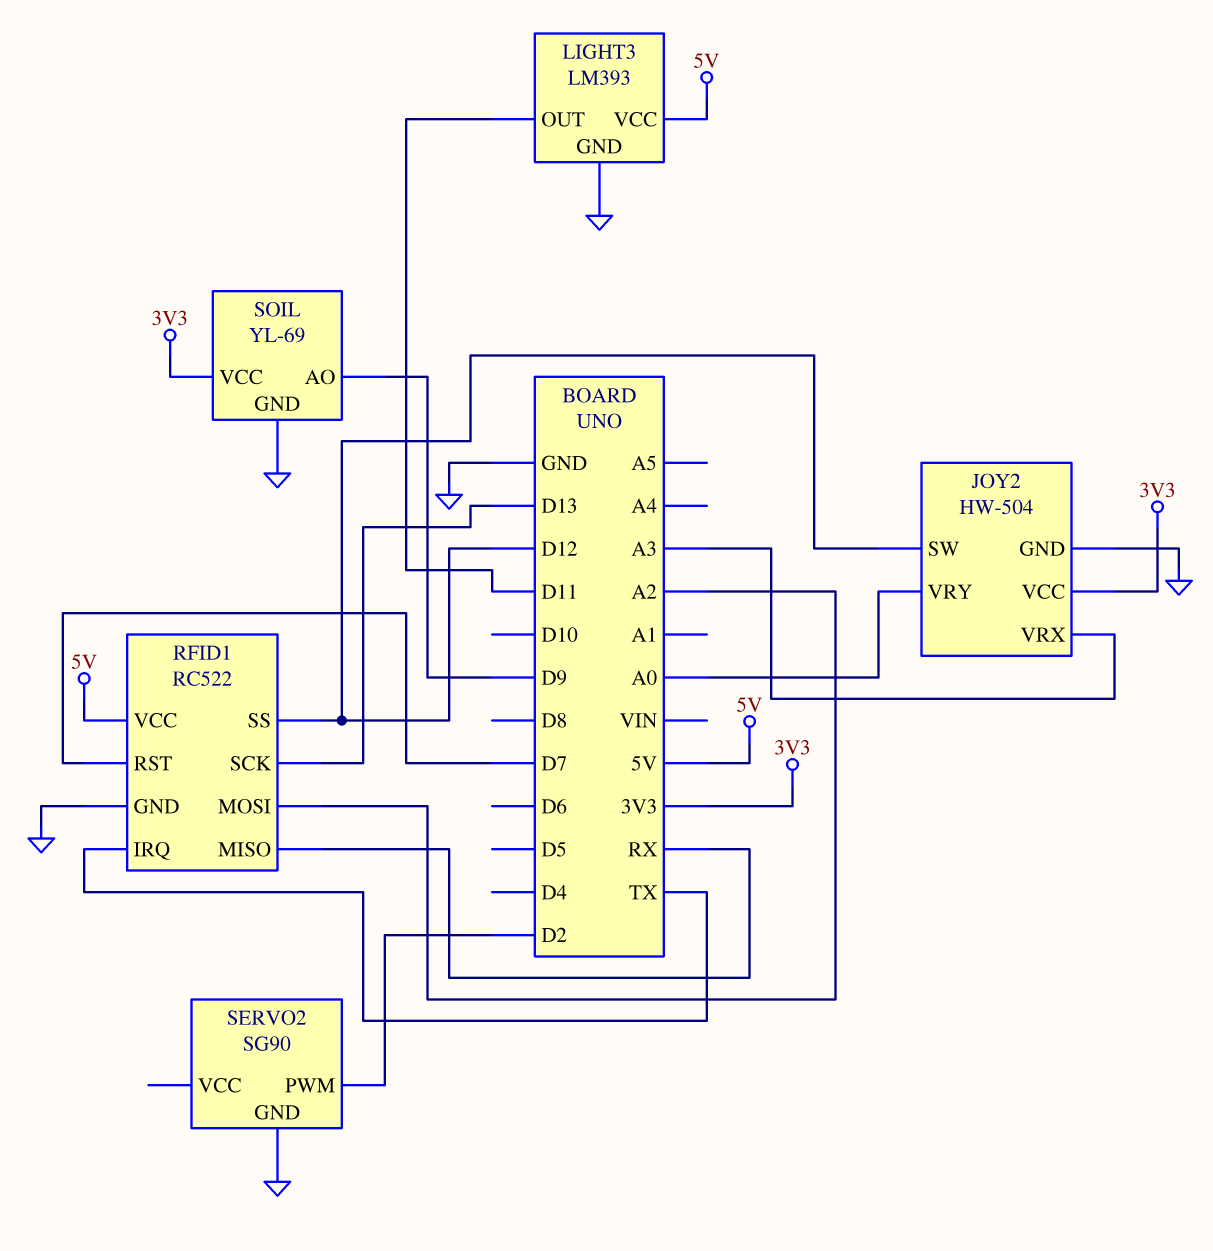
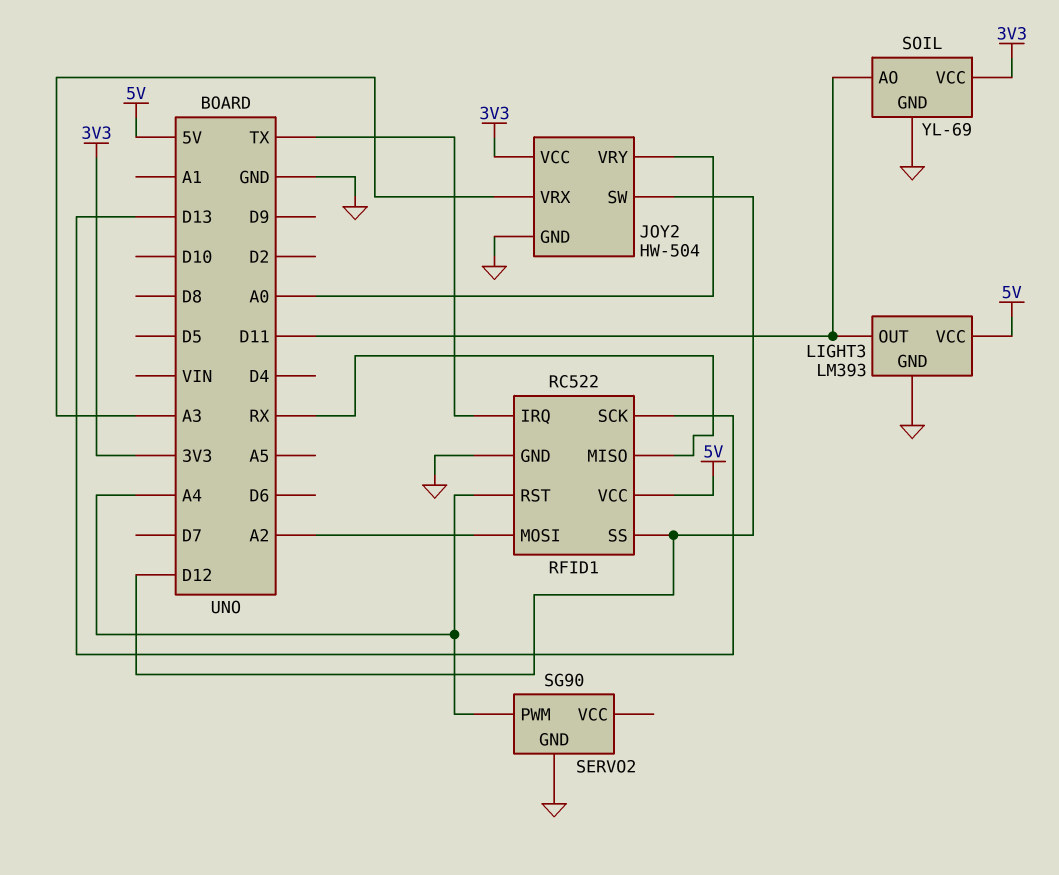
RFID1 pin RST: D7 -> A4
SERVO2 pin PWM: D2 -> A4
SOIL pin AO: D9 -> D11

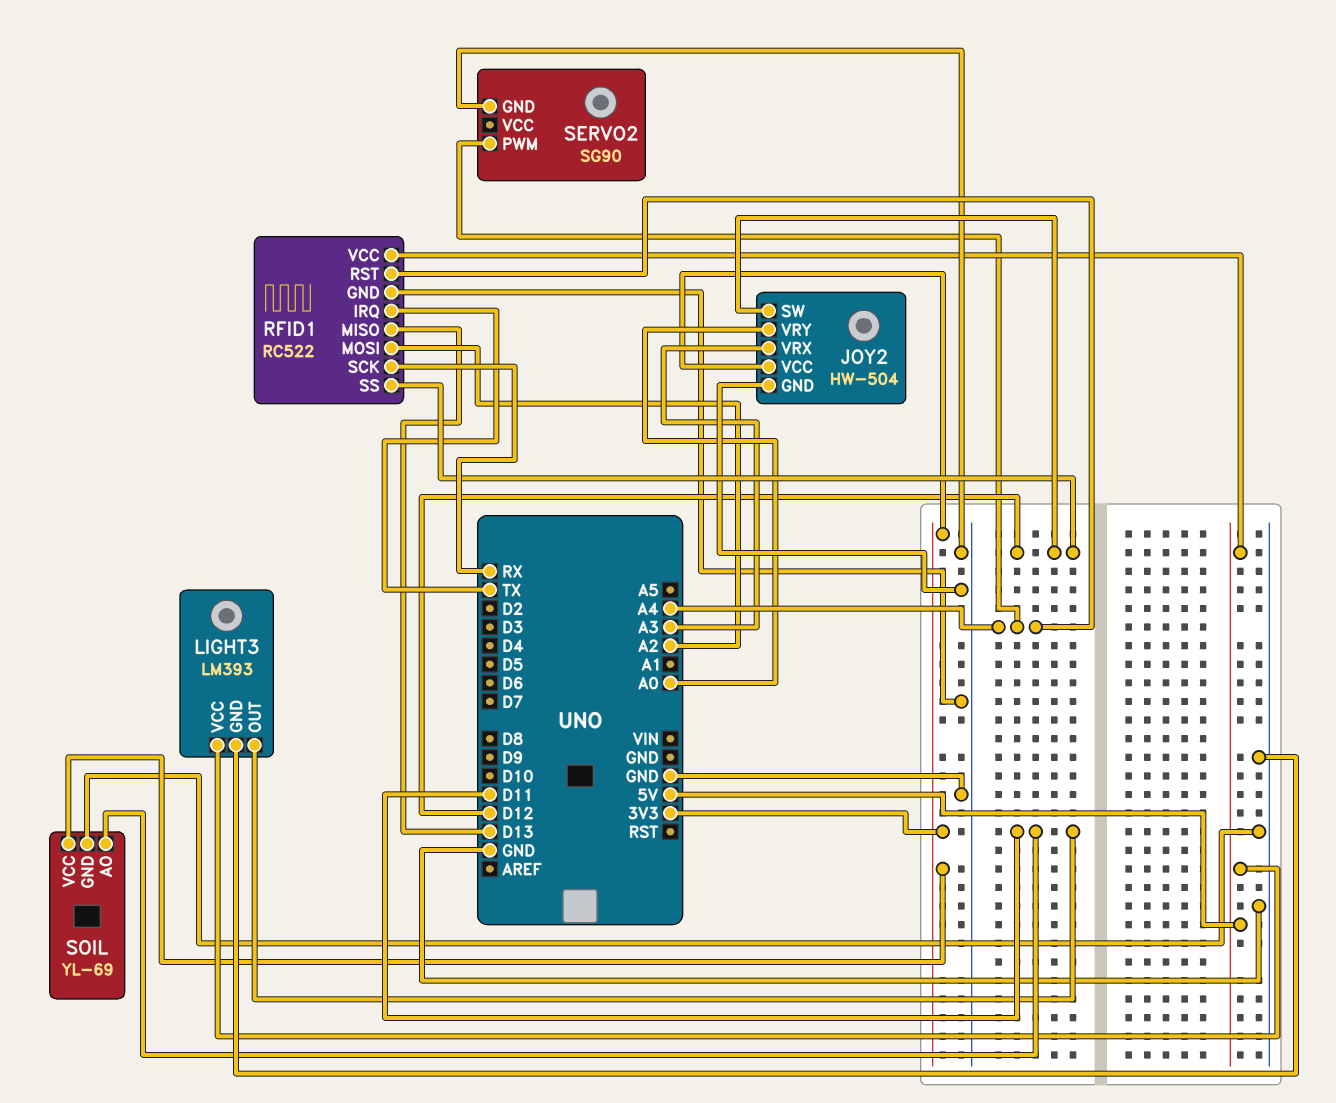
RFID1 pin MISO: RX -> D13
RFID1 pin SCK: D13 -> RX

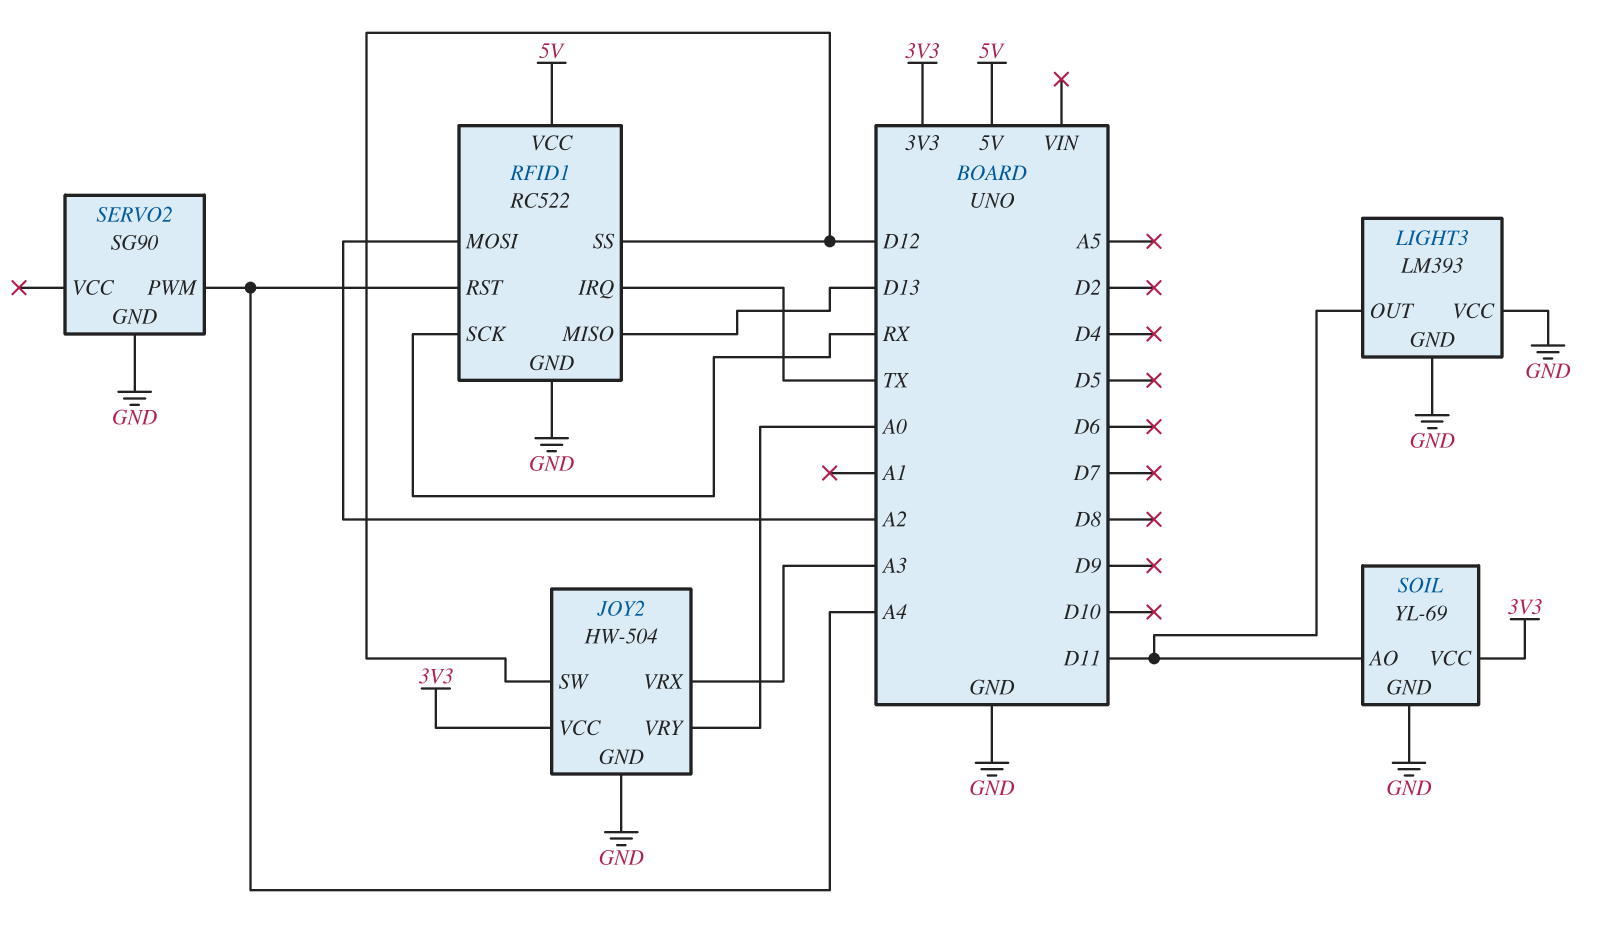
LIGHT3 pin VCC: 5V -> GND

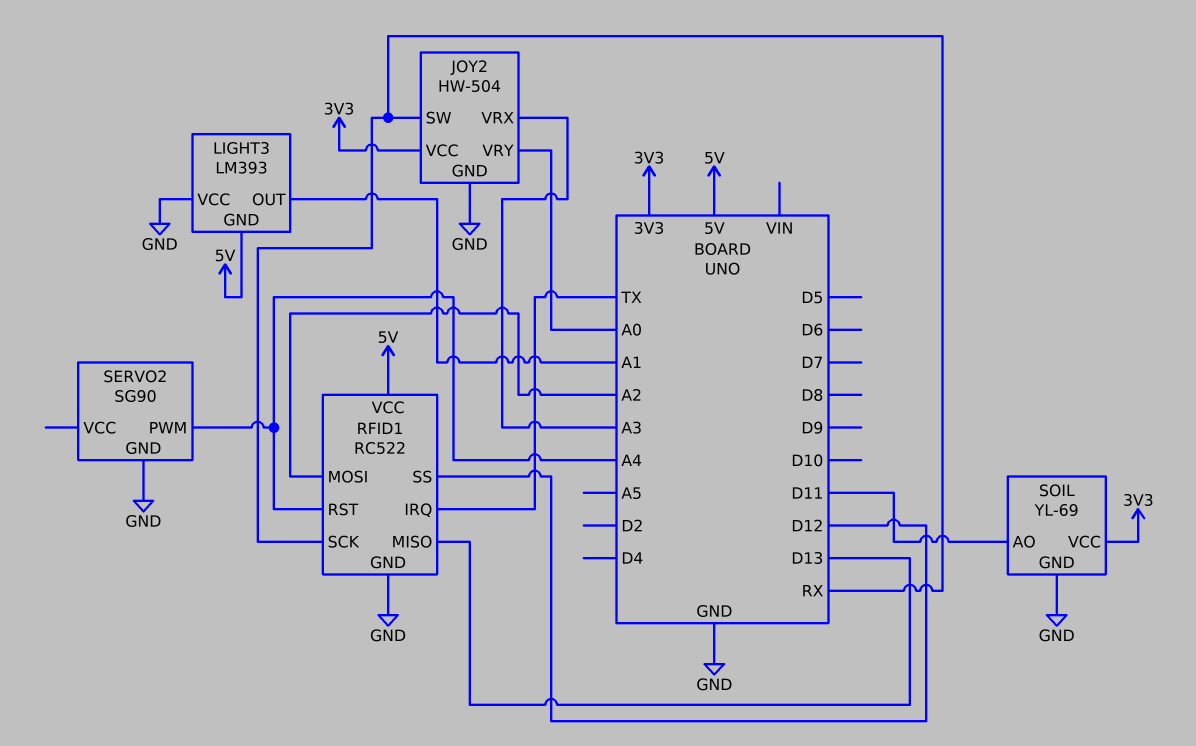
JOY2 pin SW: D12 -> RX
LIGHT3 pin GND: GND -> 5V
LIGHT3 pin OUT: D11 -> A1

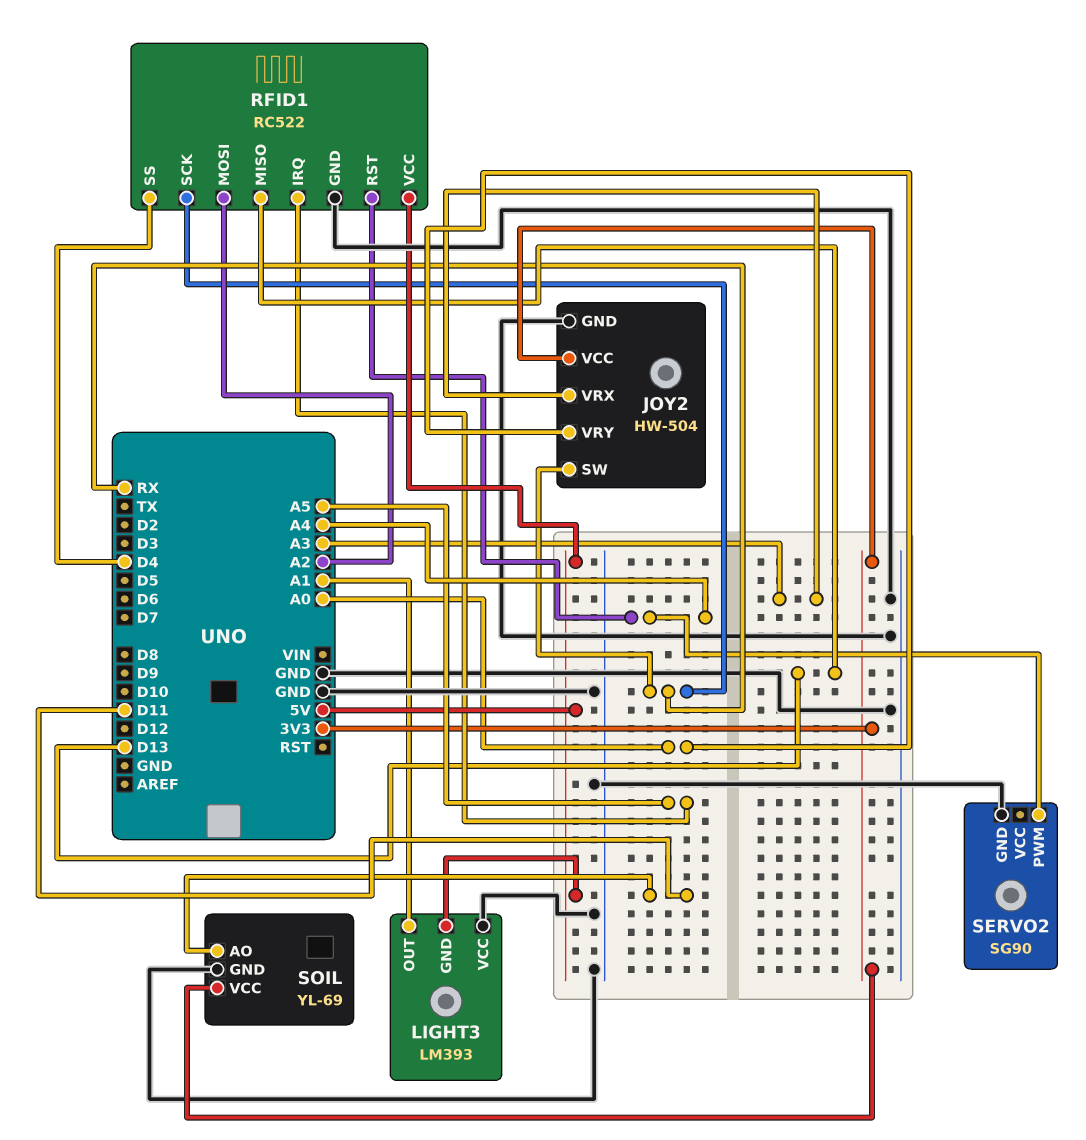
RFID1 pin IRQ: TX -> A5
RFID1 pin SS: D12 -> D4

